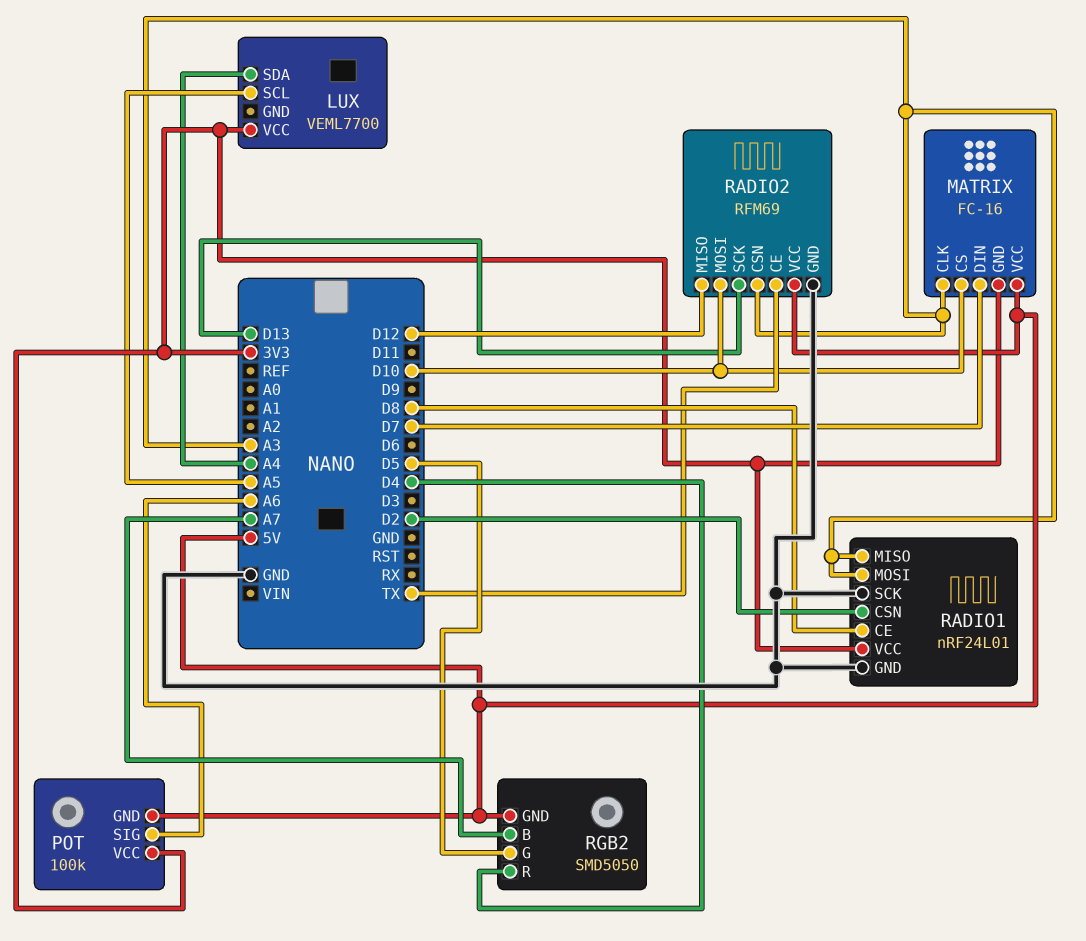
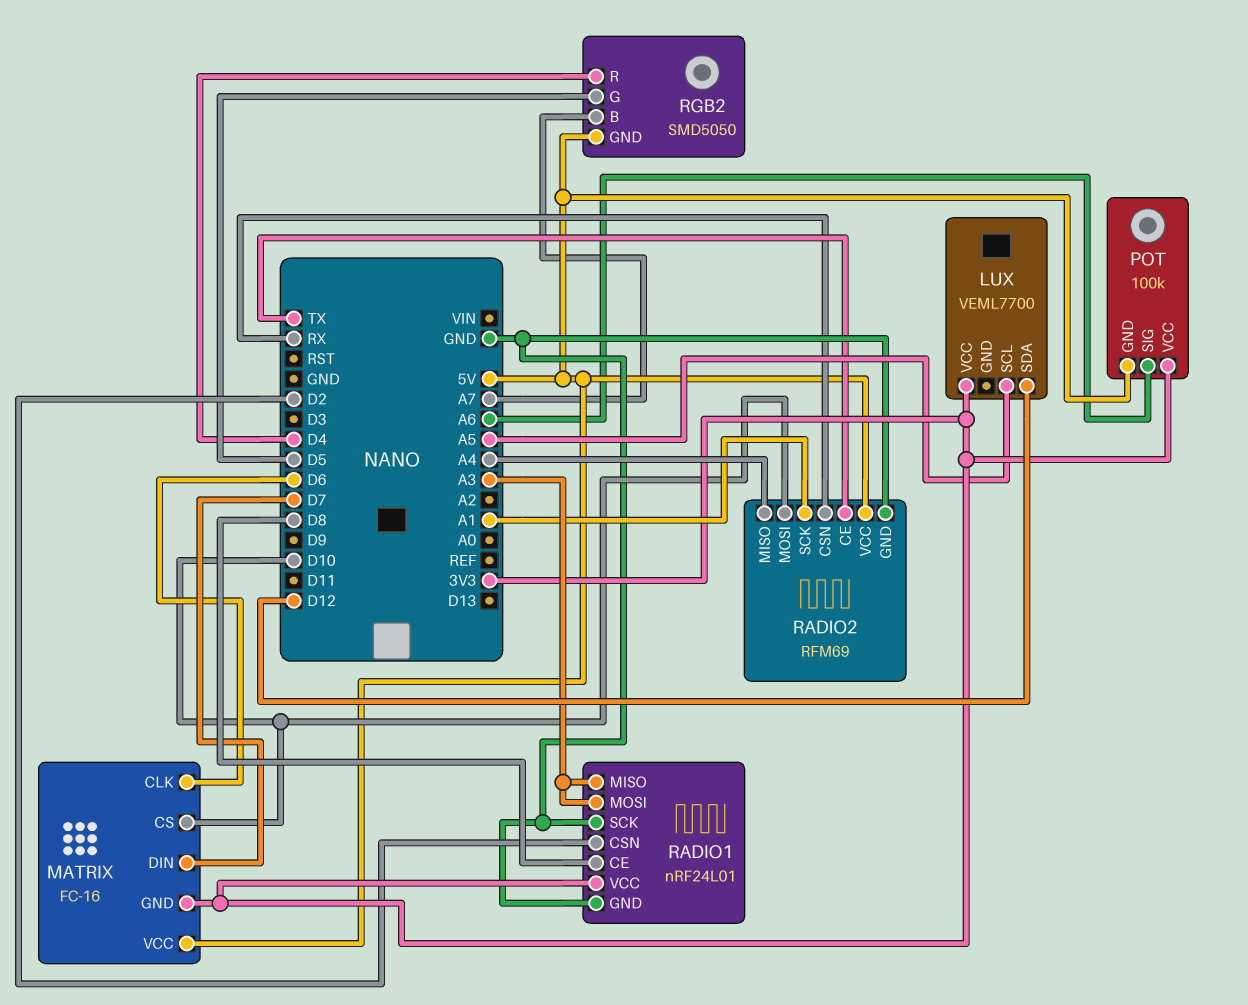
LUX pin SDA: A4 -> D12
MATRIX pin CLK: A3 -> D6
RADIO2 pin CSN: A3 -> RX
RADIO2 pin MISO: D12 -> A4
RADIO2 pin SCK: D13 -> A1

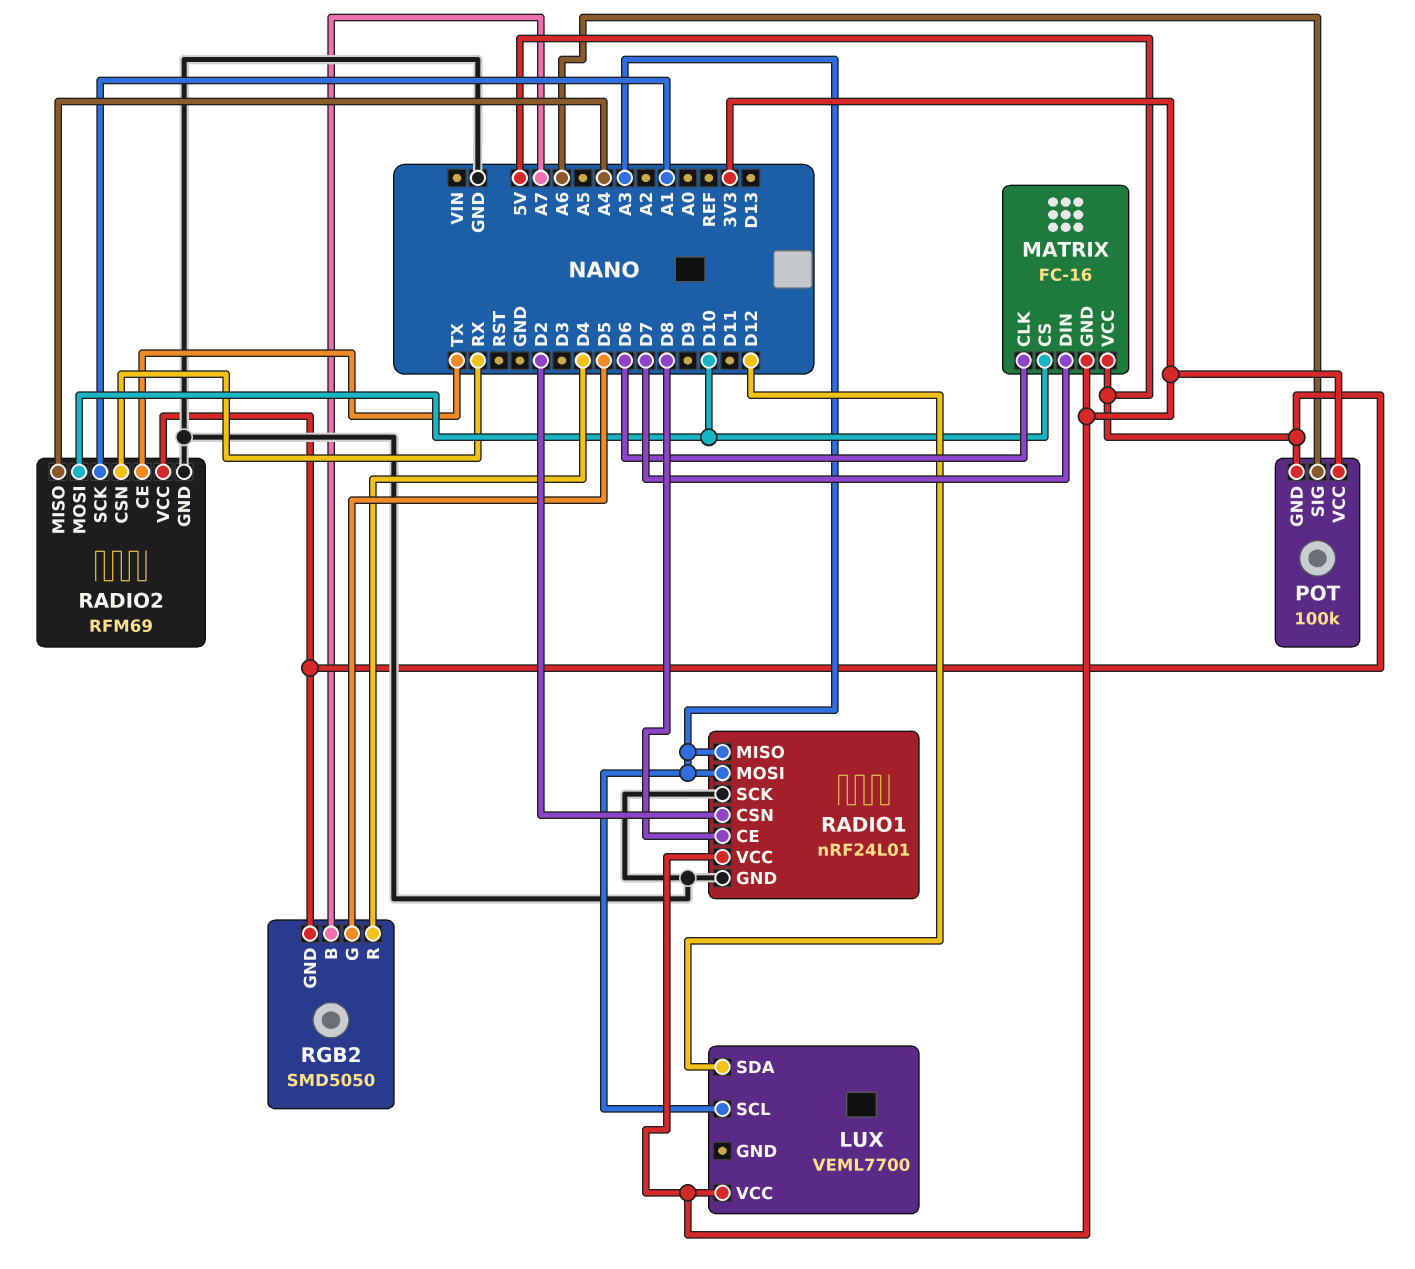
LUX pin SCL: A5 -> A3

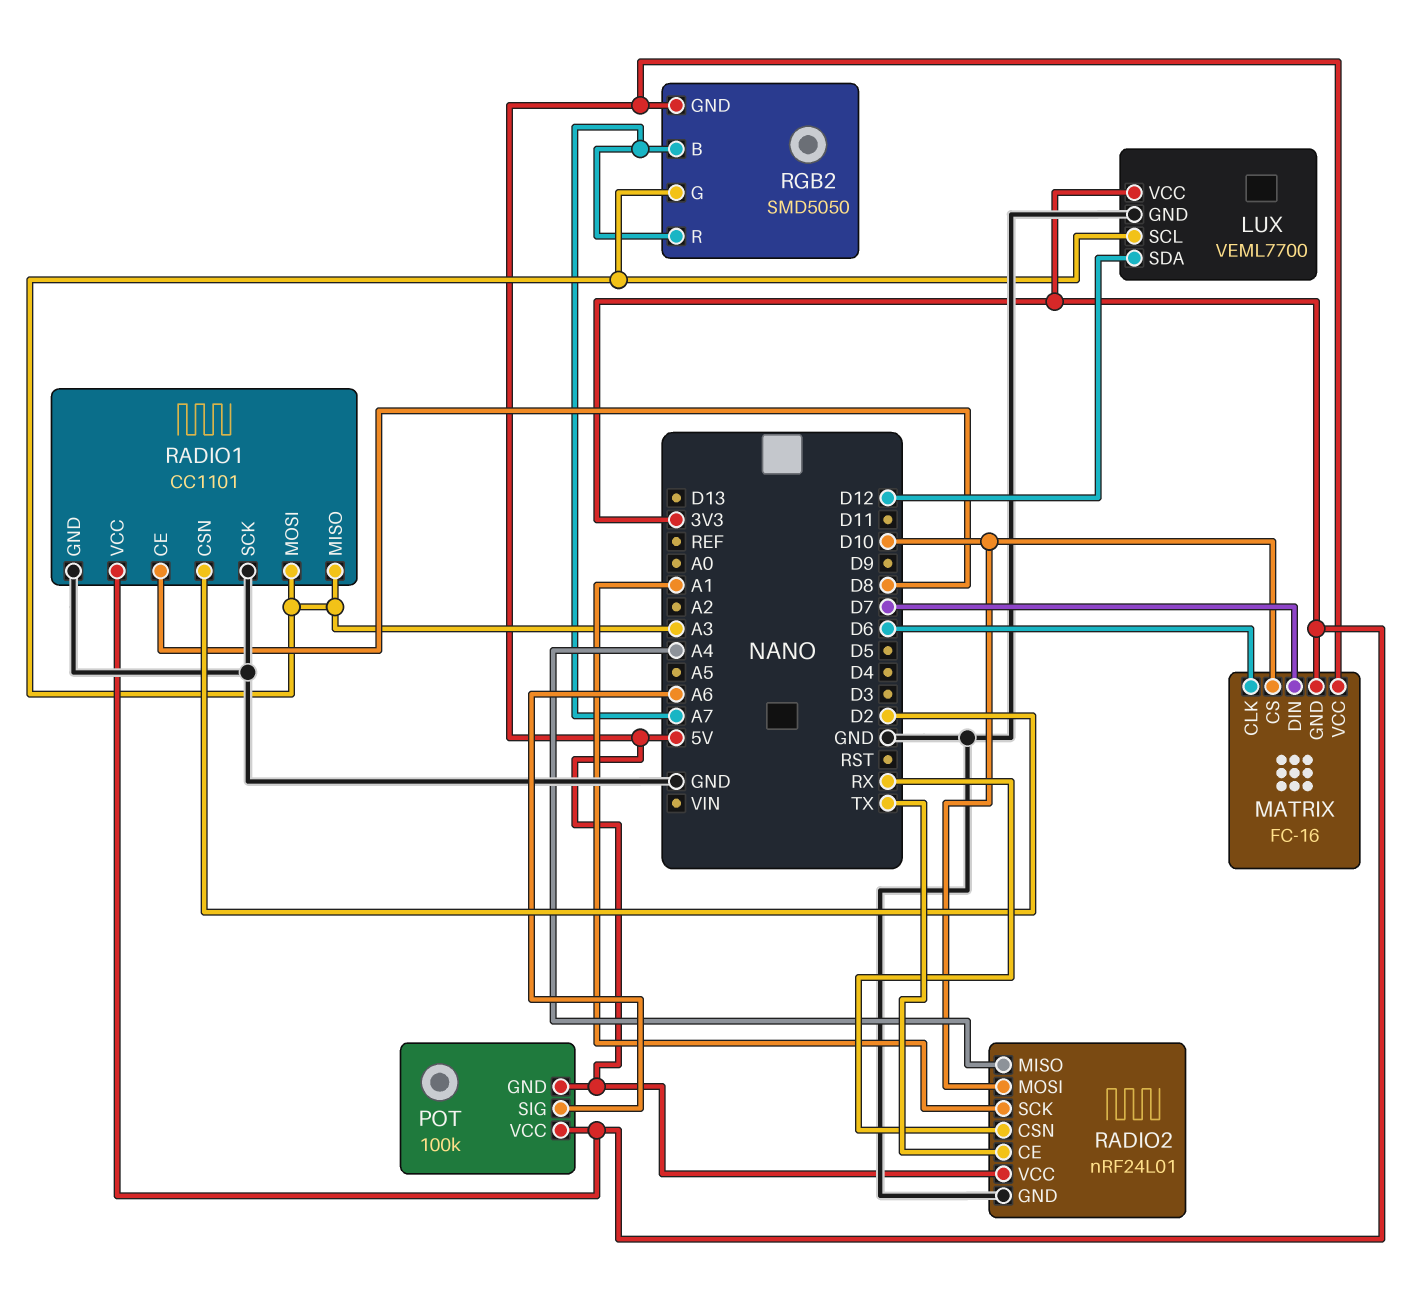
LUX pin GND: none -> GND
RADIO1: nRF24L01 -> CC1101
RADIO2: RFM69 -> nRF24L01
RGB2 pin G: D5 -> A3
RGB2 pin R: D4 -> A7

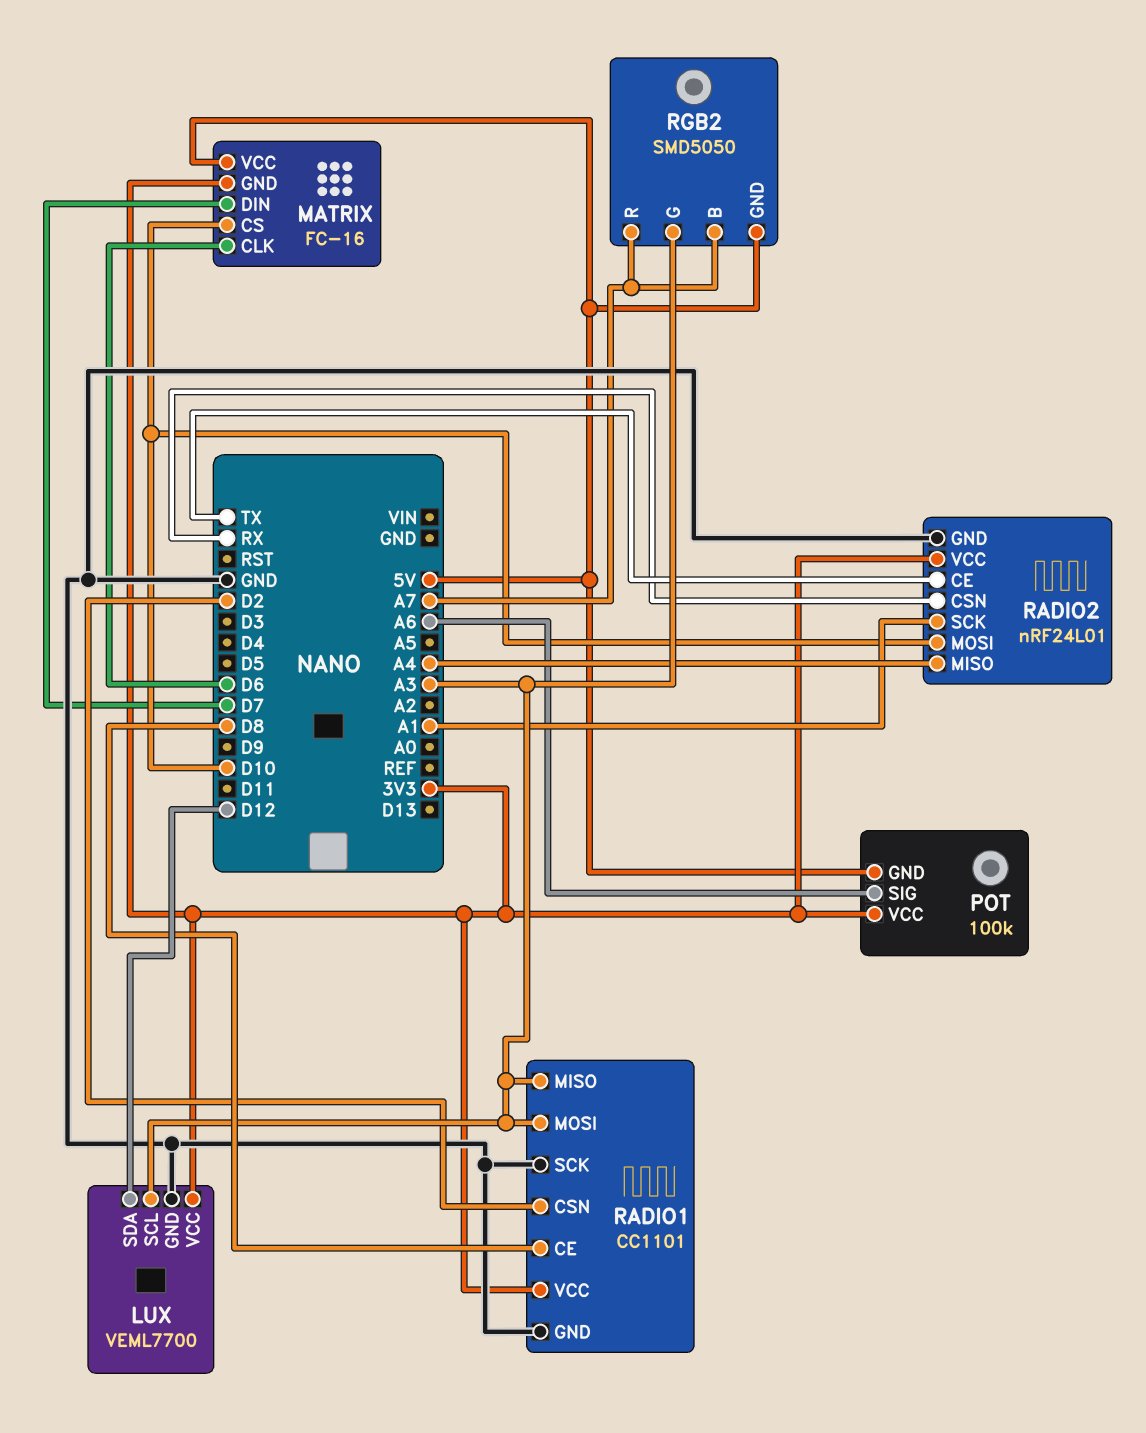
RADIO2 pin VCC: 5V -> 3V3

